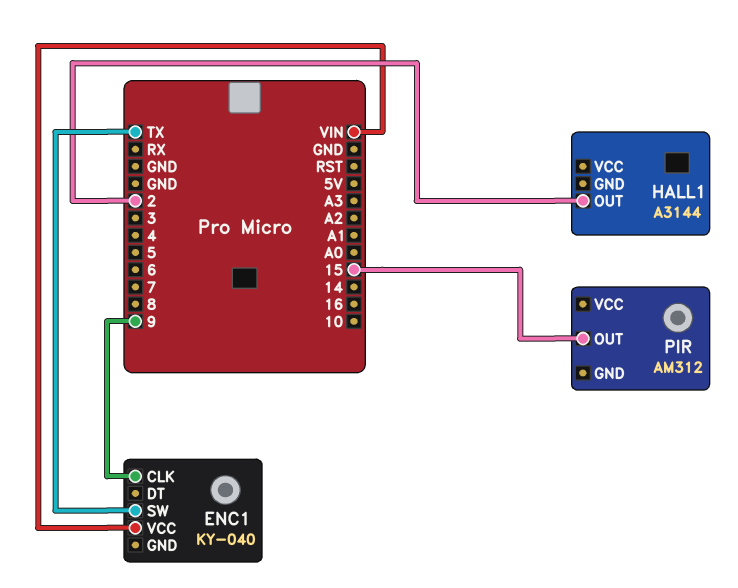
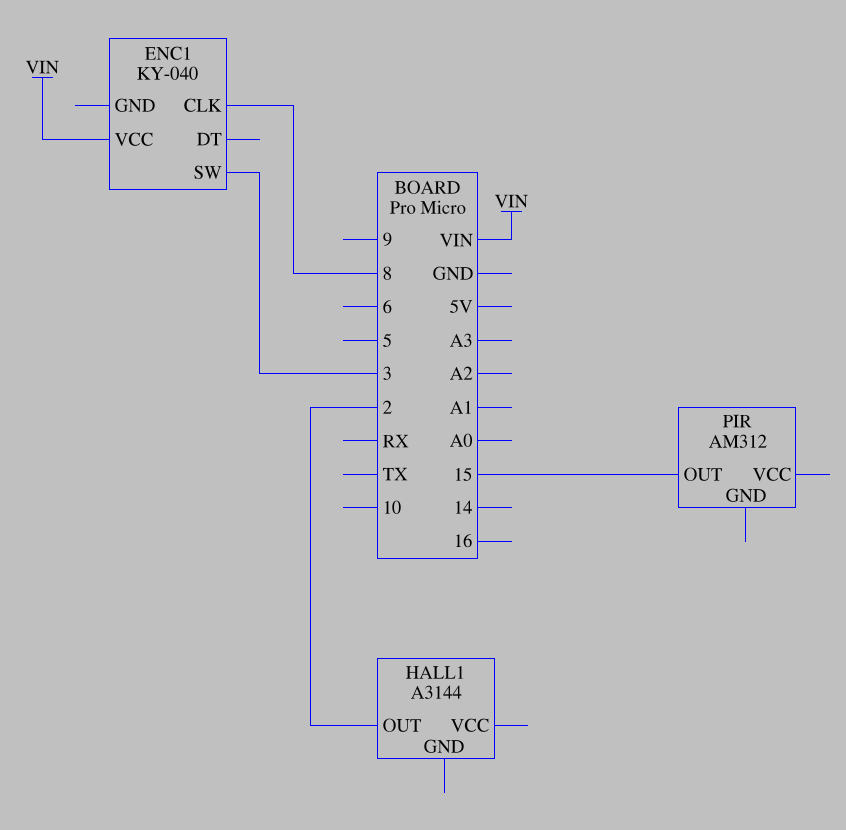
ENC1 pin CLK: 9 -> 8
ENC1 pin SW: TX -> 3

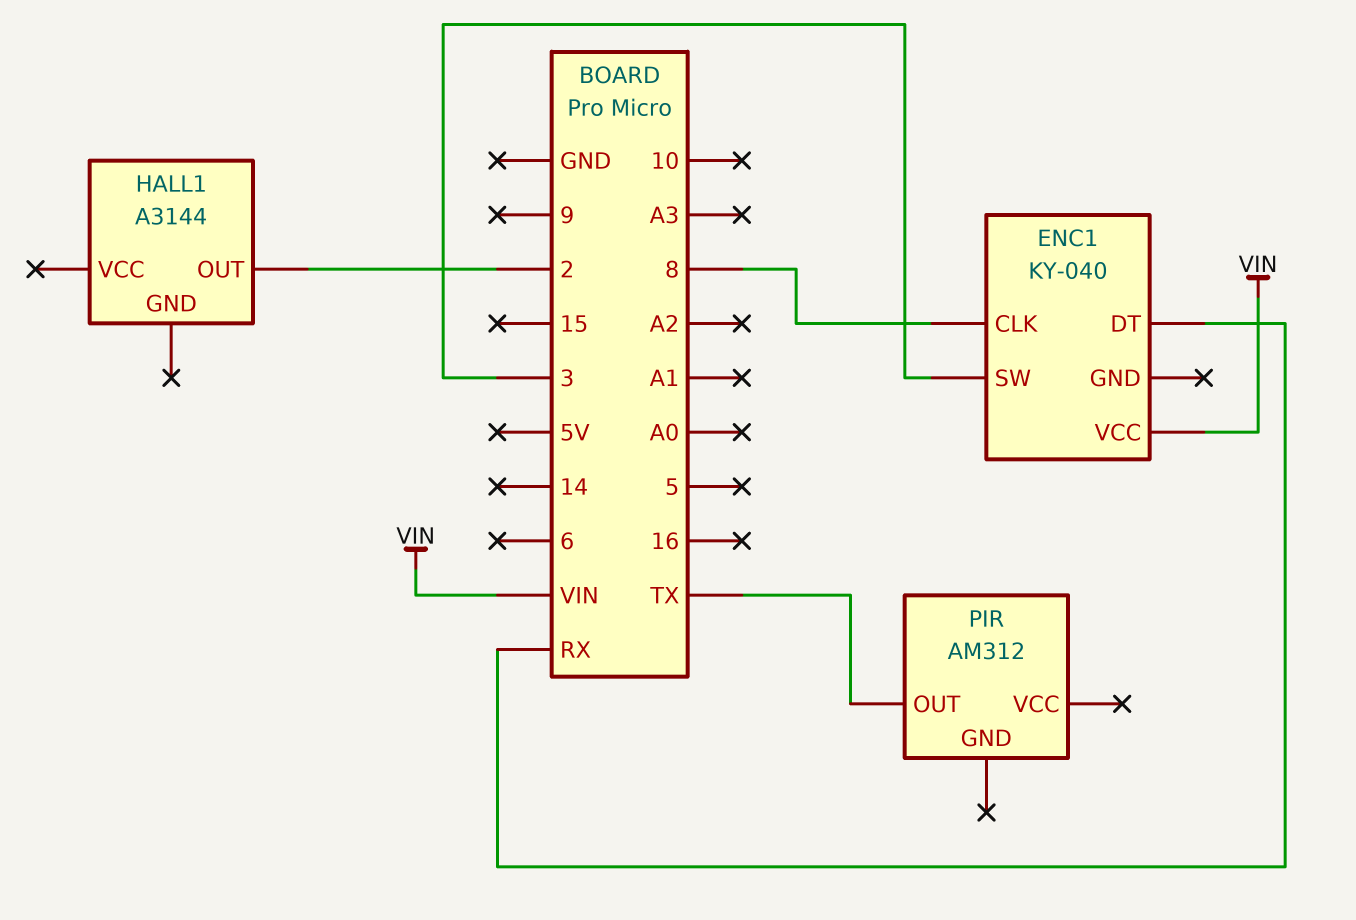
ENC1 pin DT: none -> RX
PIR pin OUT: 15 -> TX

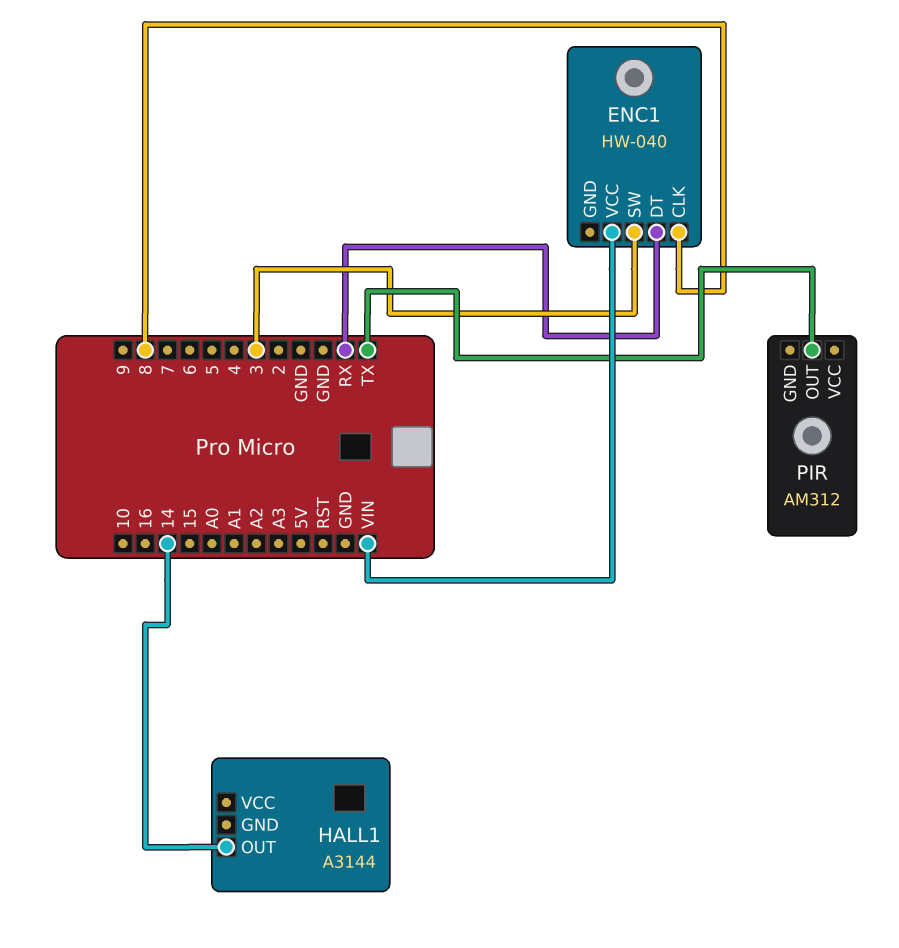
ENC1: KY-040 -> HW-040
HALL1 pin OUT: 2 -> 14

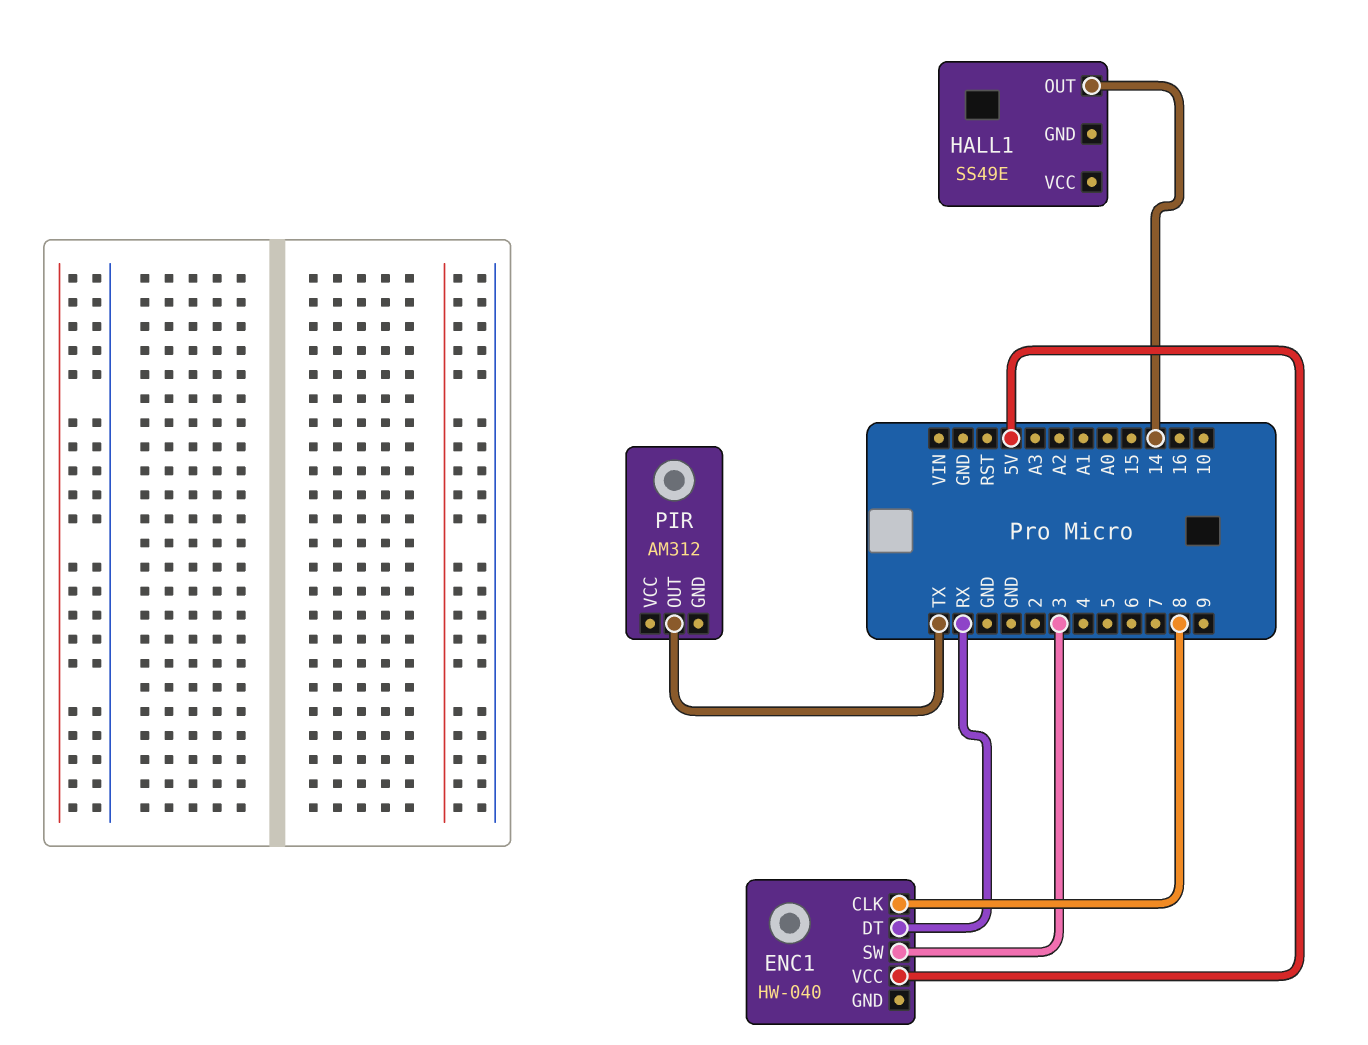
ENC1 pin VCC: VIN -> 5V
HALL1: A3144 -> SS49E

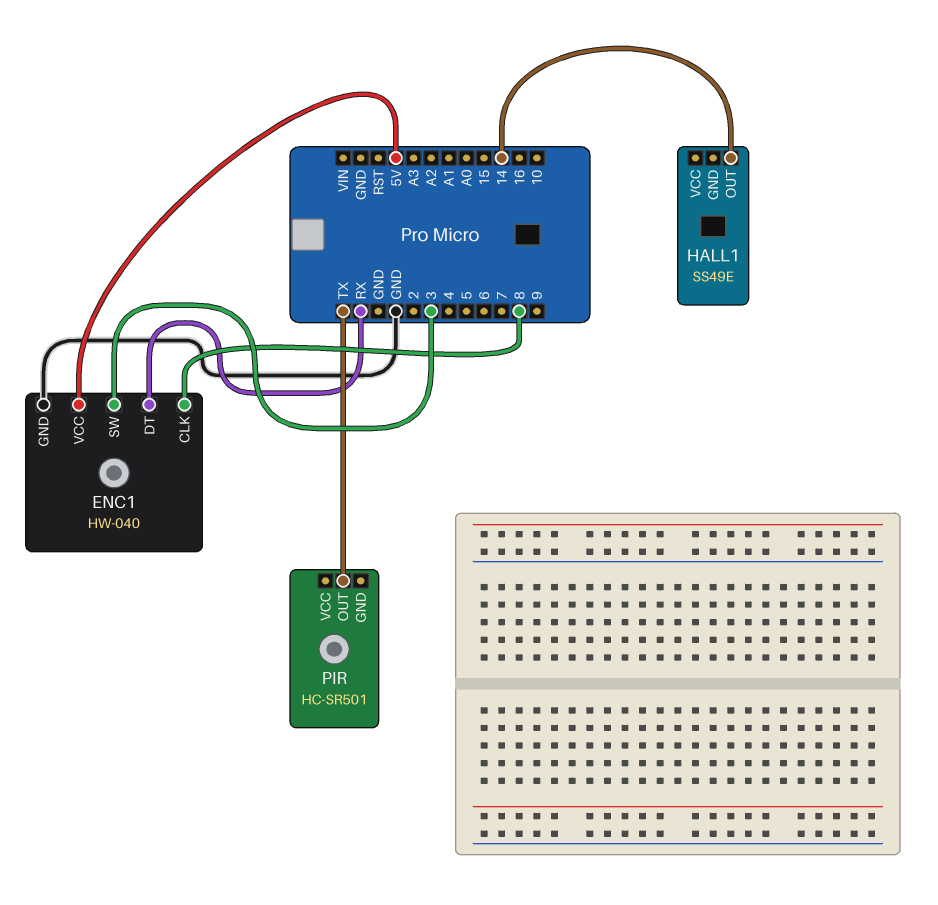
ENC1 pin GND: none -> GND
PIR: AM312 -> HC-SR501

